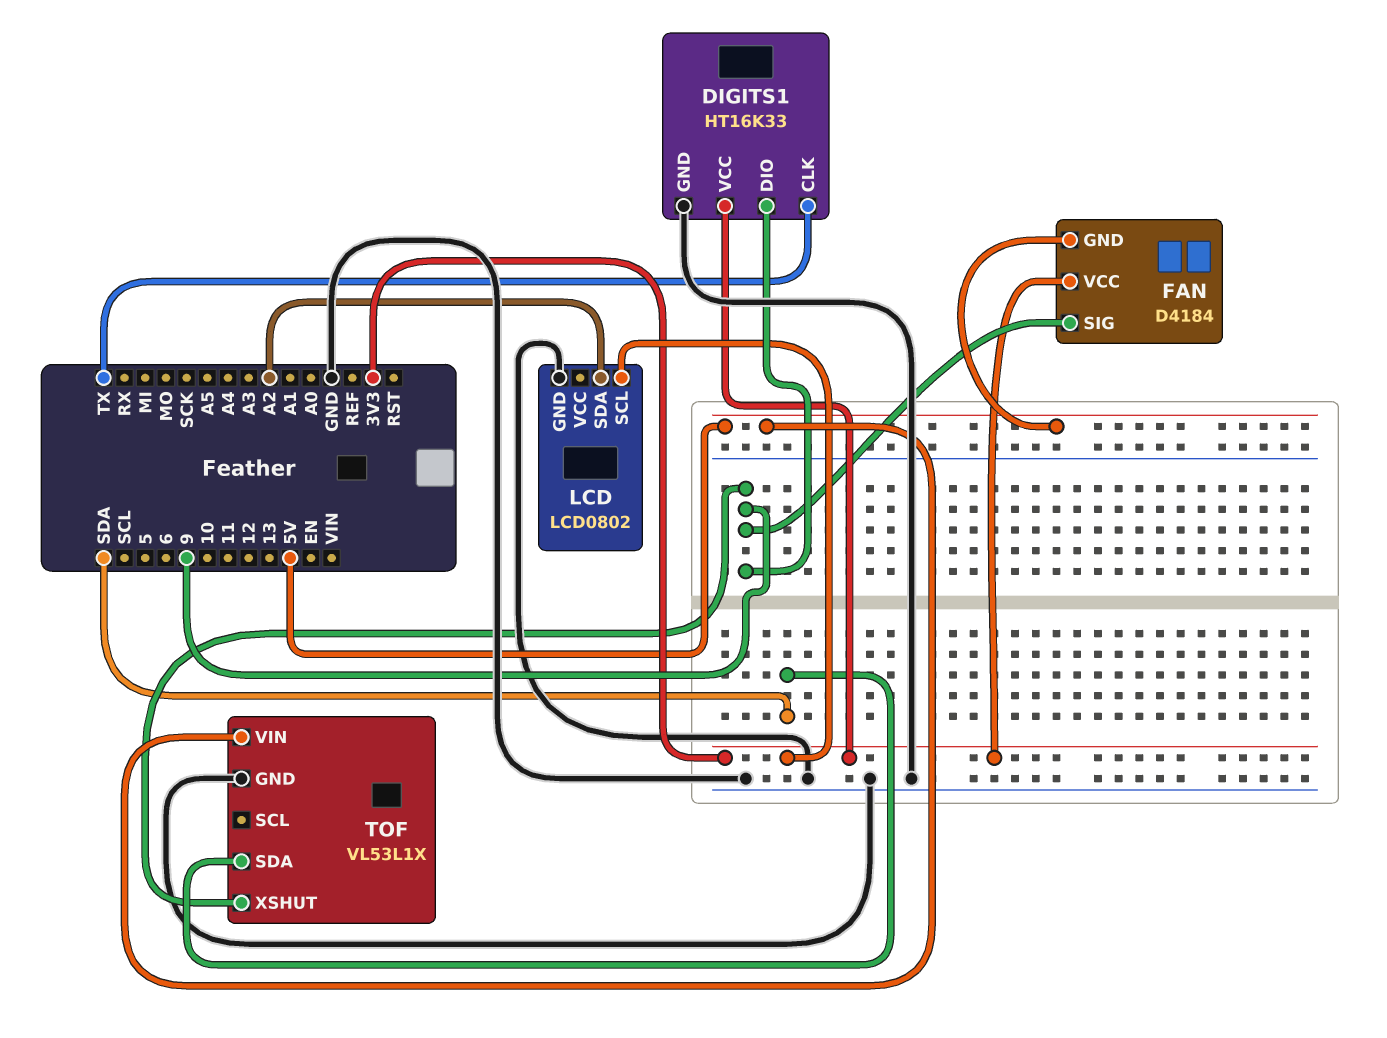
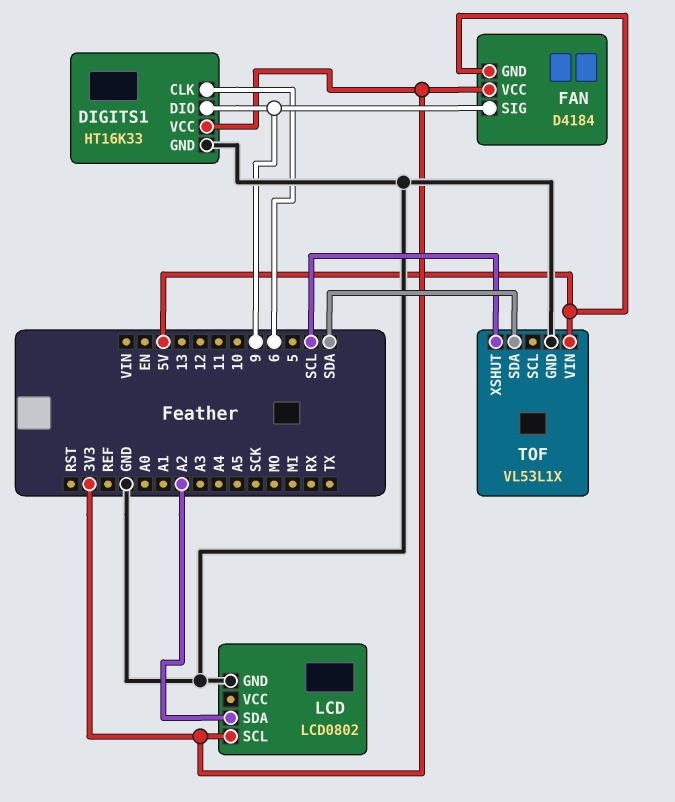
DIGITS1 pin CLK: TX -> 6
TOF pin XSHUT: 9 -> SCL

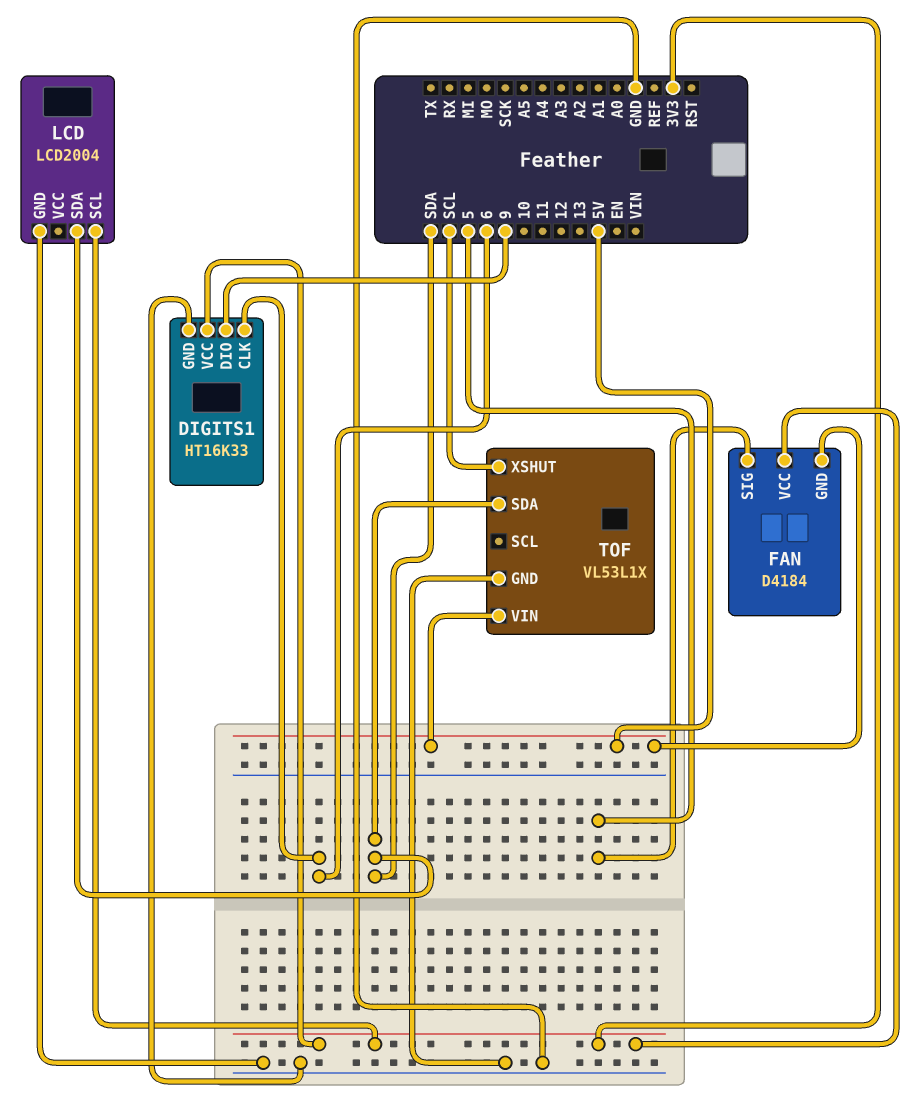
FAN pin SIG: 9 -> 5
LCD: LCD0802 -> LCD2004
LCD pin SDA: A2 -> SDA

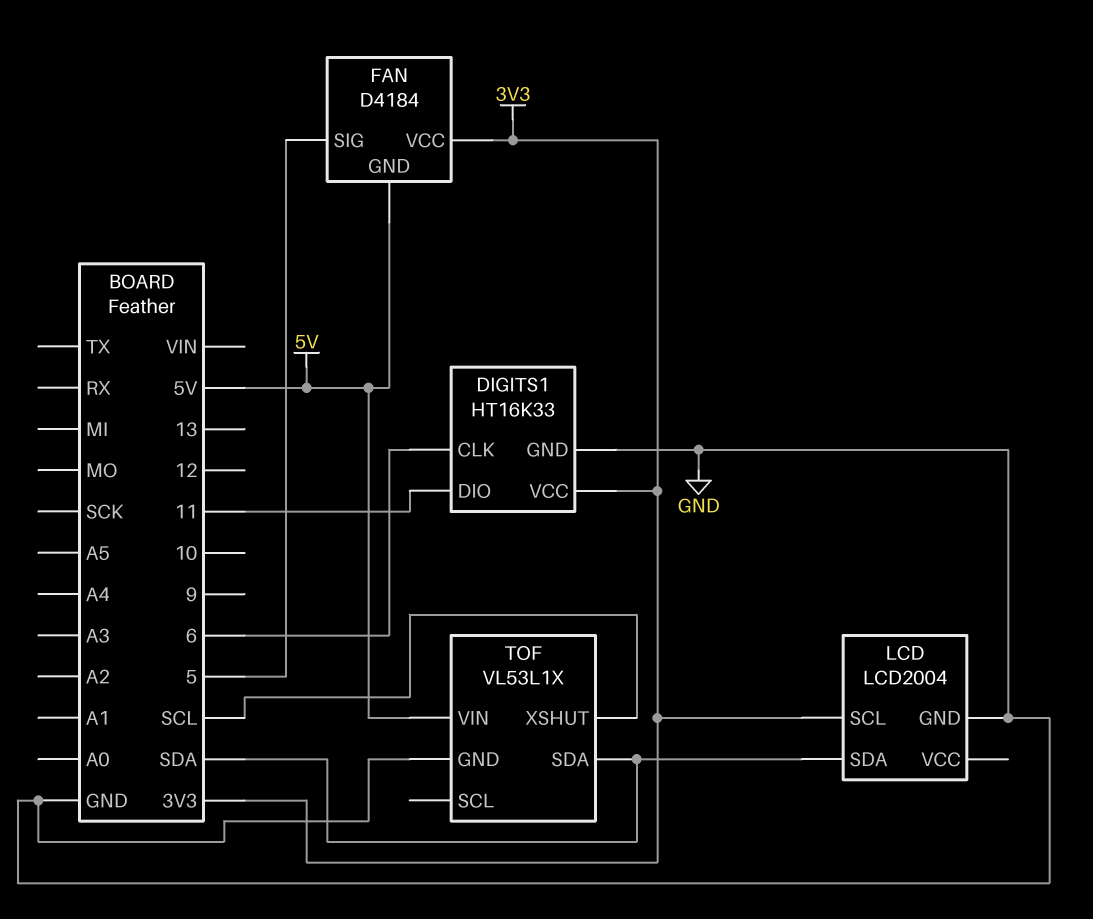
DIGITS1 pin DIO: 9 -> 11

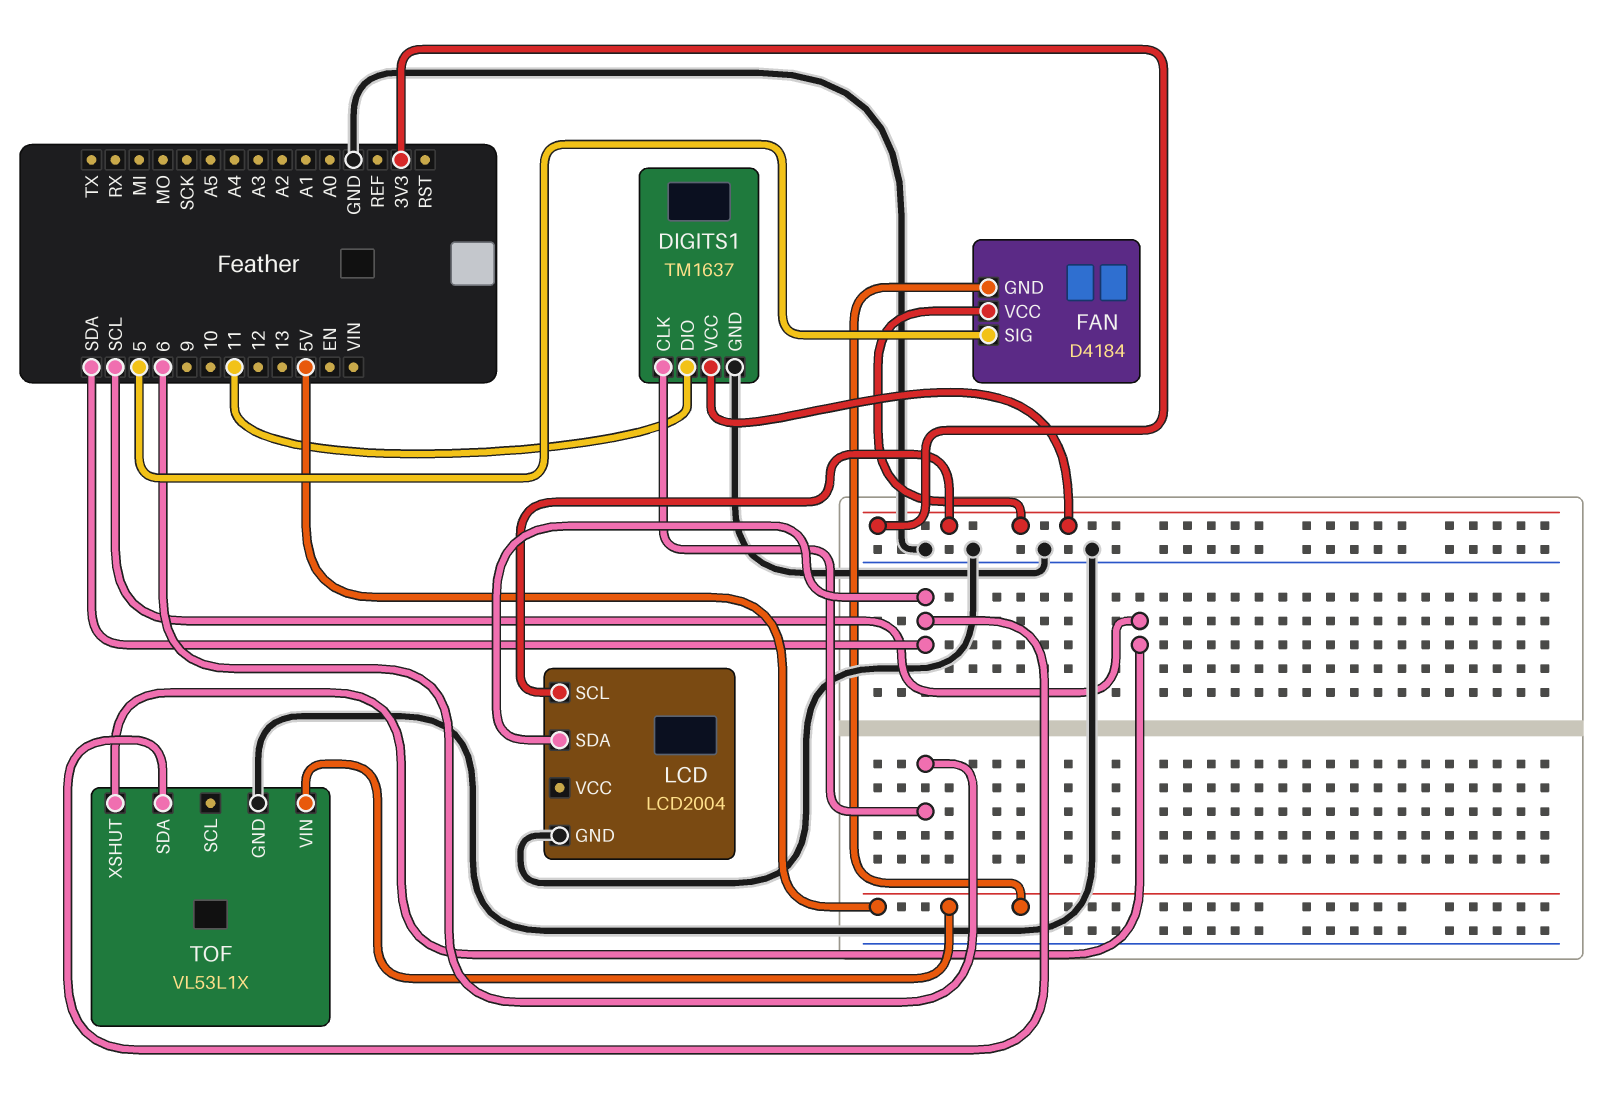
DIGITS1: HT16K33 -> TM1637

